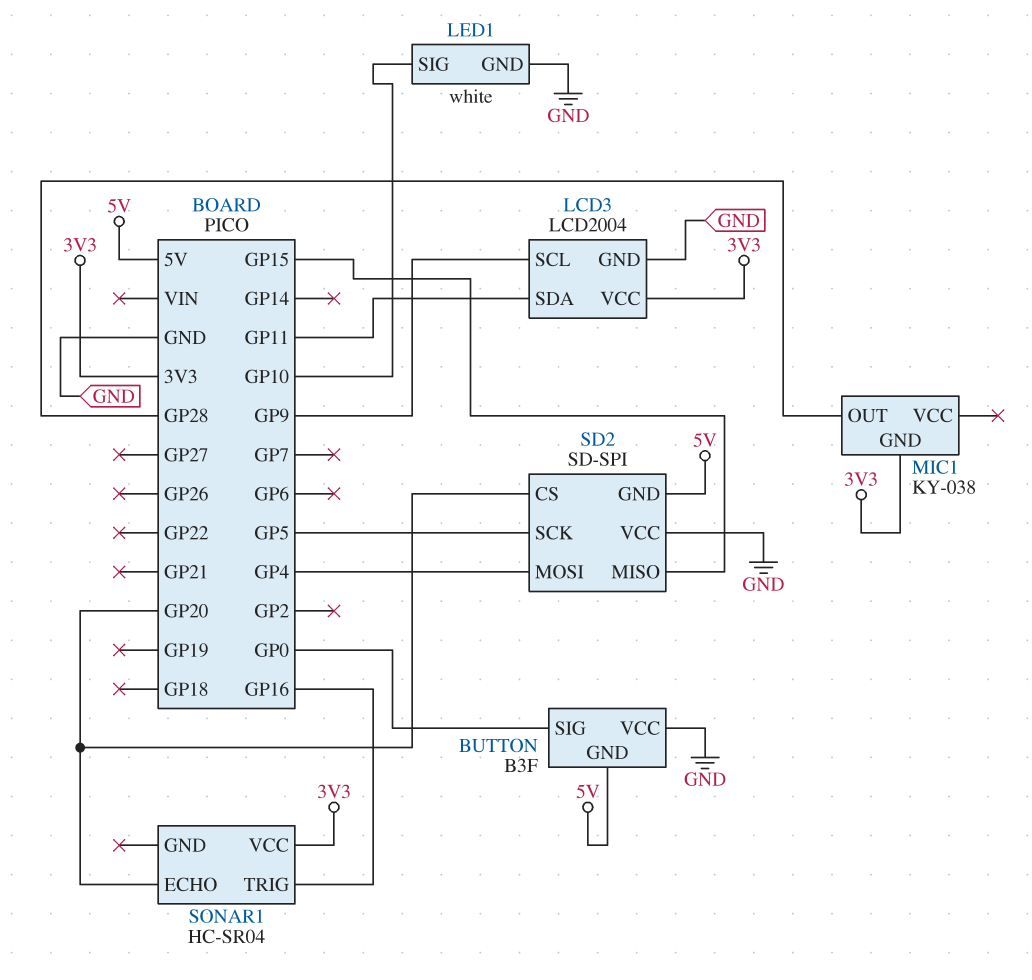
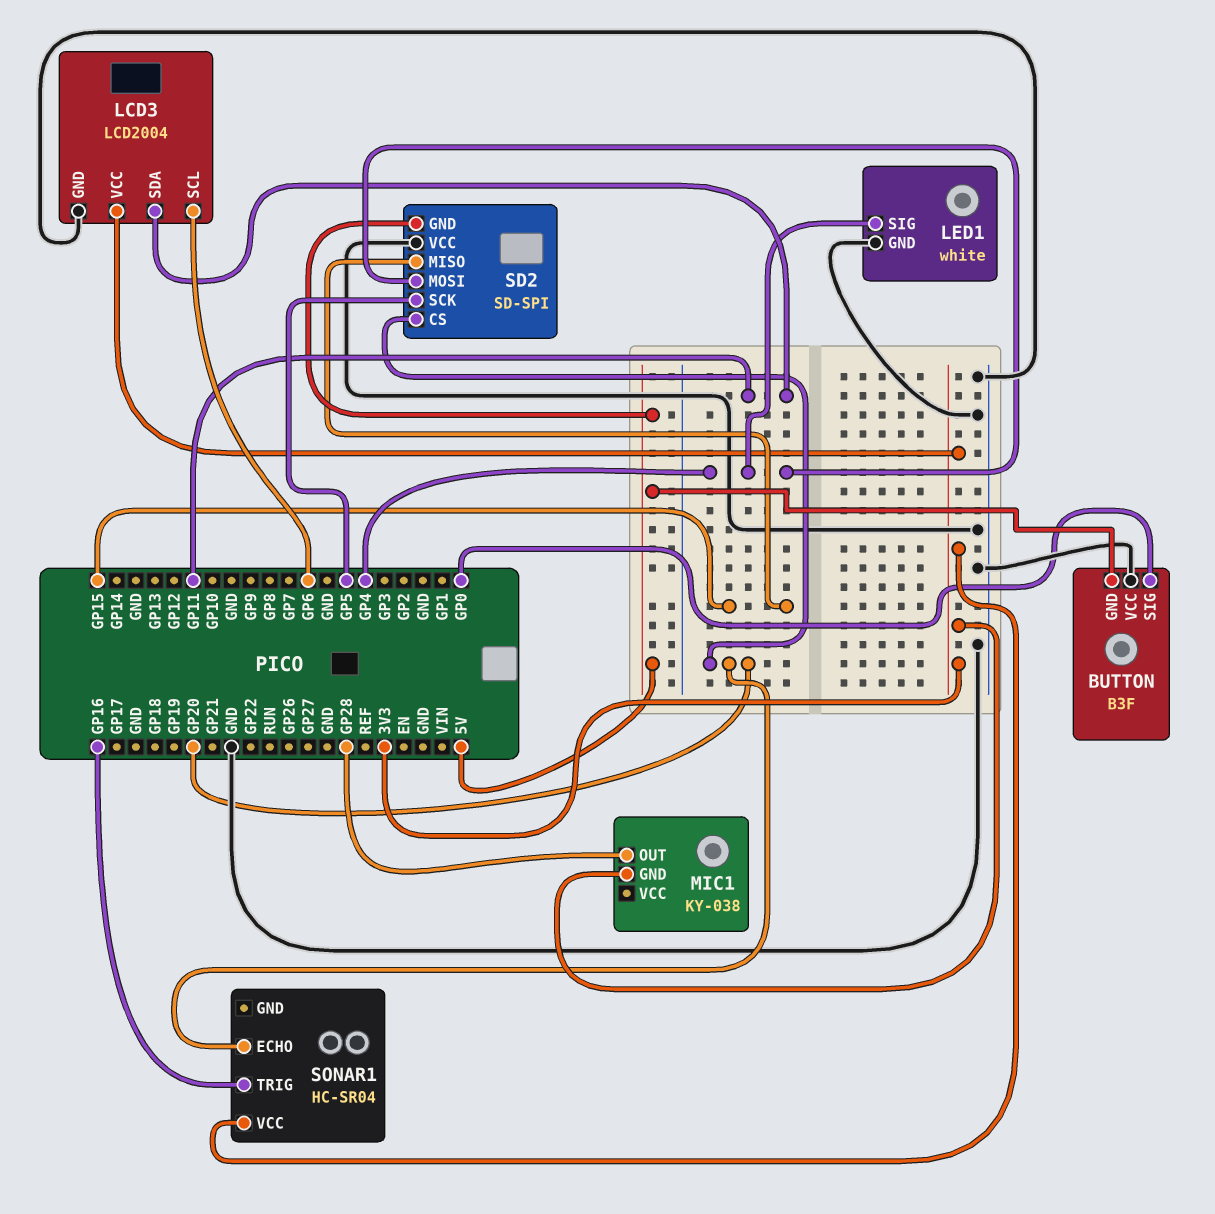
LCD3 pin SCL: GP9 -> GP6
LED1 pin SIG: GP10 -> GP4

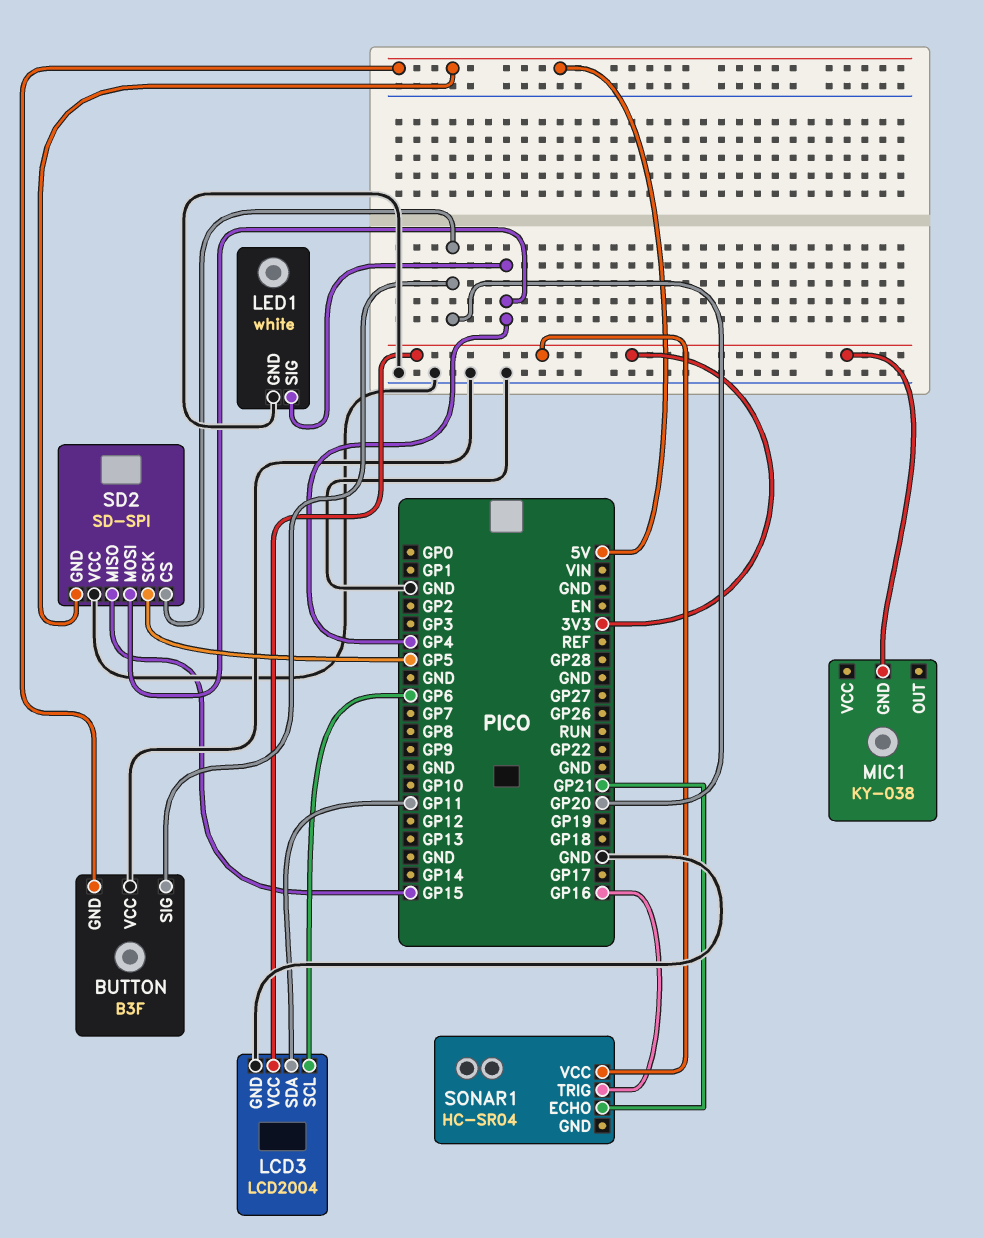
BUTTON pin SIG: GP0 -> GP20
MIC1 pin OUT: GP28 -> none
SONAR1 pin ECHO: GP20 -> GP21

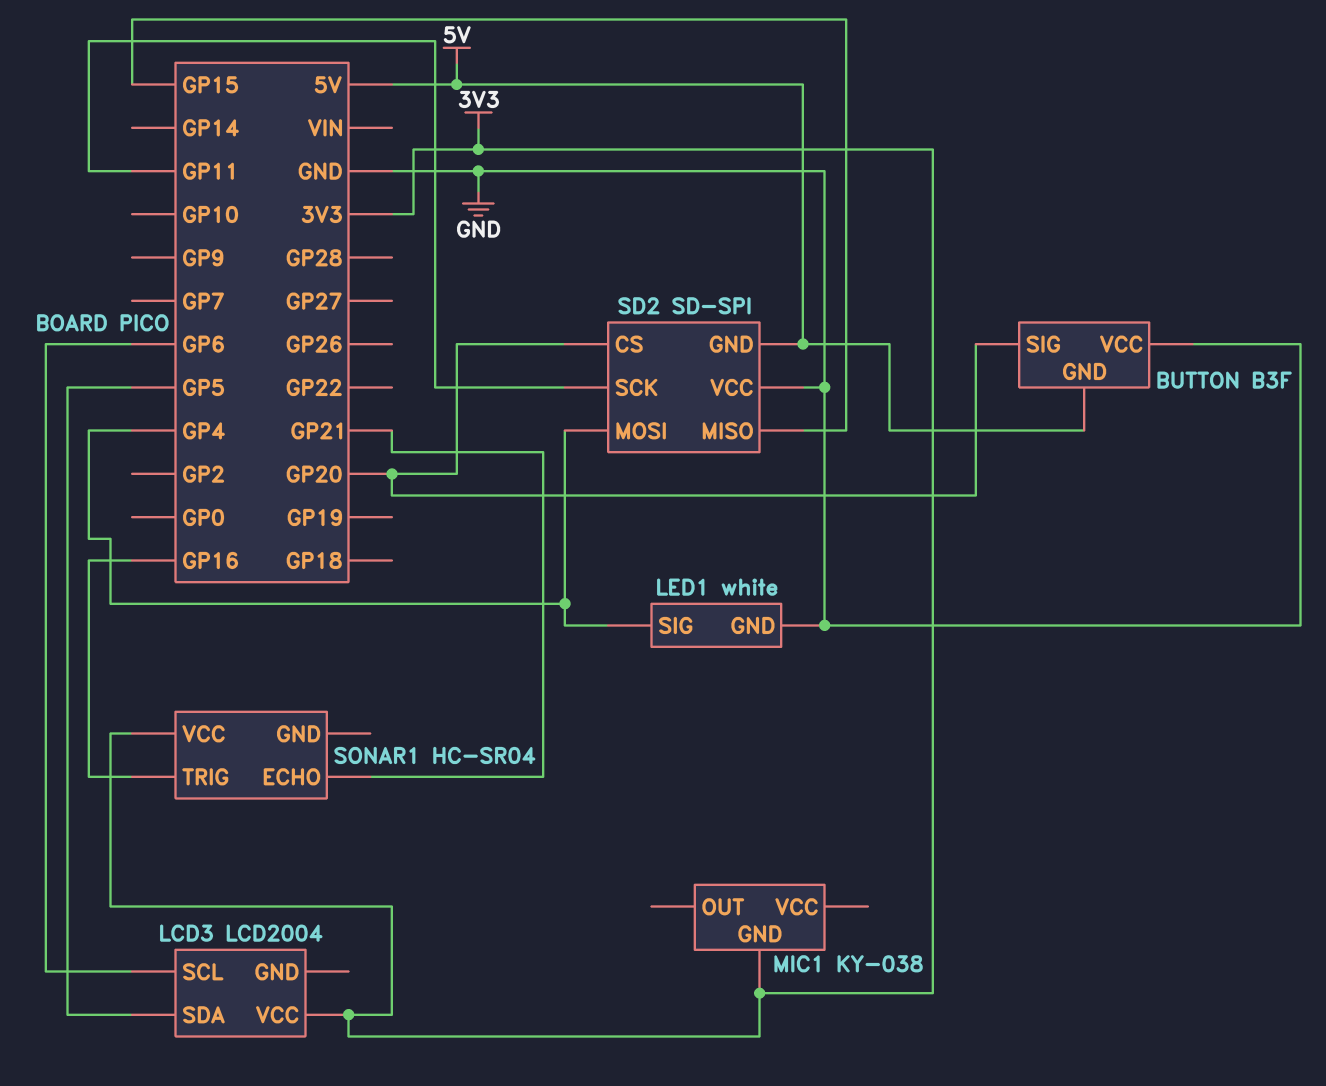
LCD3 pin GND: GND -> none
LCD3 pin SDA: GP11 -> GP5
SD2 pin SCK: GP5 -> GP11

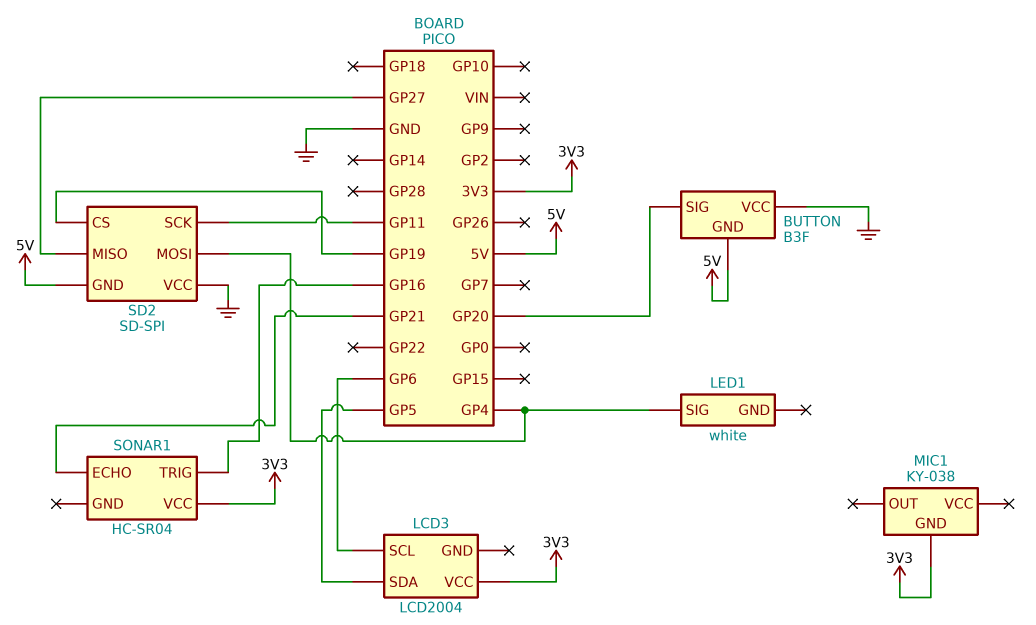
LED1 pin GND: GND -> none
SD2 pin CS: GP20 -> GP19
SD2 pin MISO: GP15 -> GP27

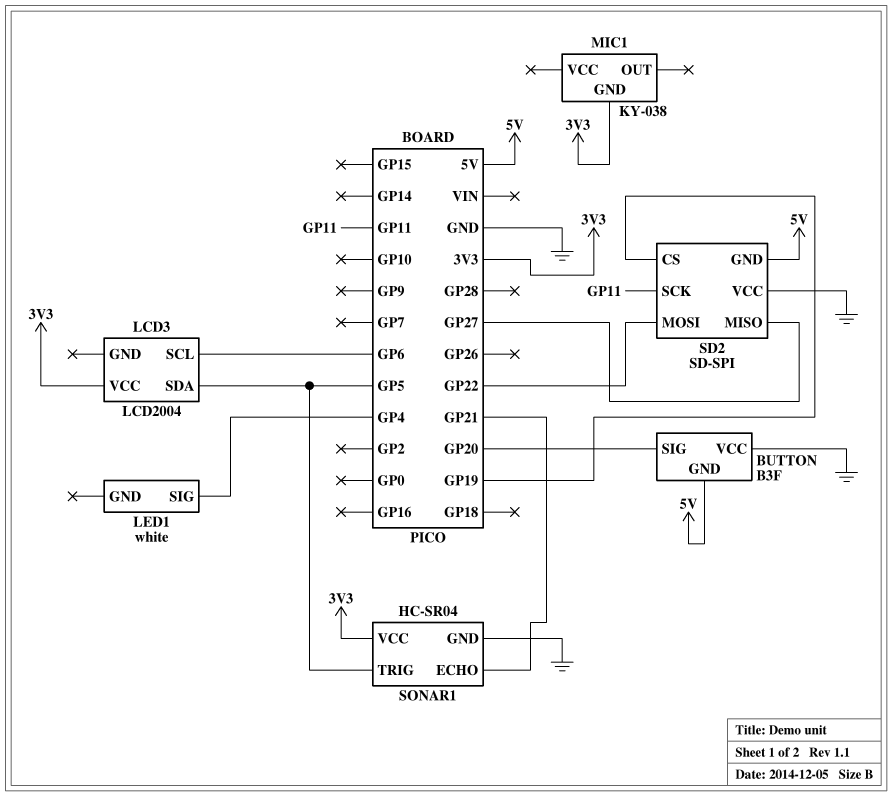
SD2 pin MOSI: GP4 -> GP22
SONAR1 pin GND: none -> GND
SONAR1 pin TRIG: GP16 -> GP5

